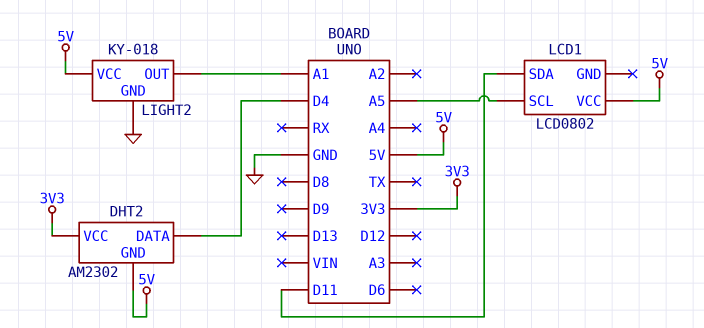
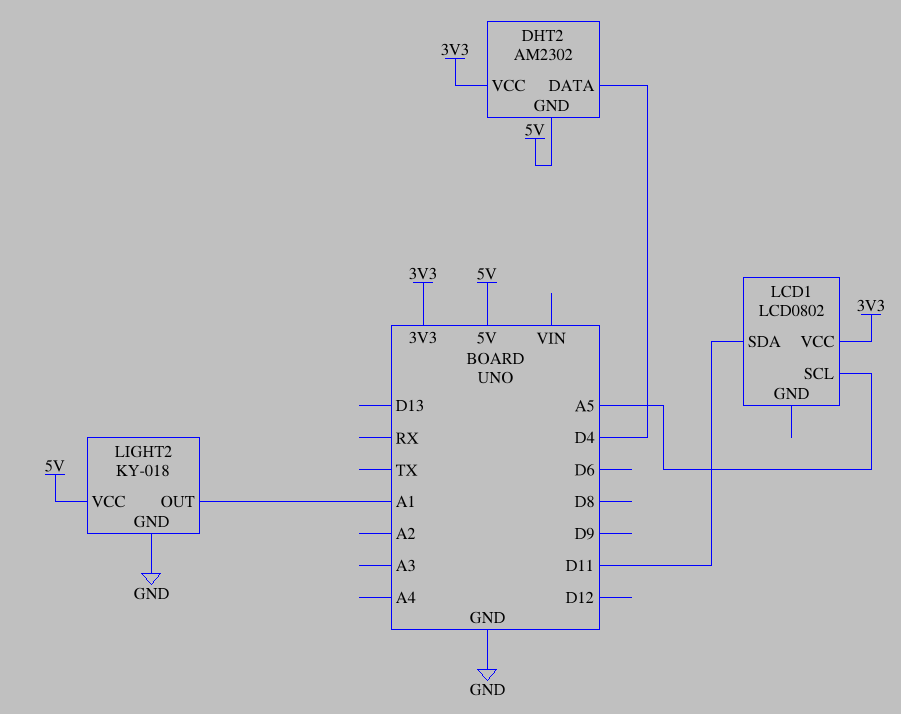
LCD1 pin VCC: 5V -> 3V3

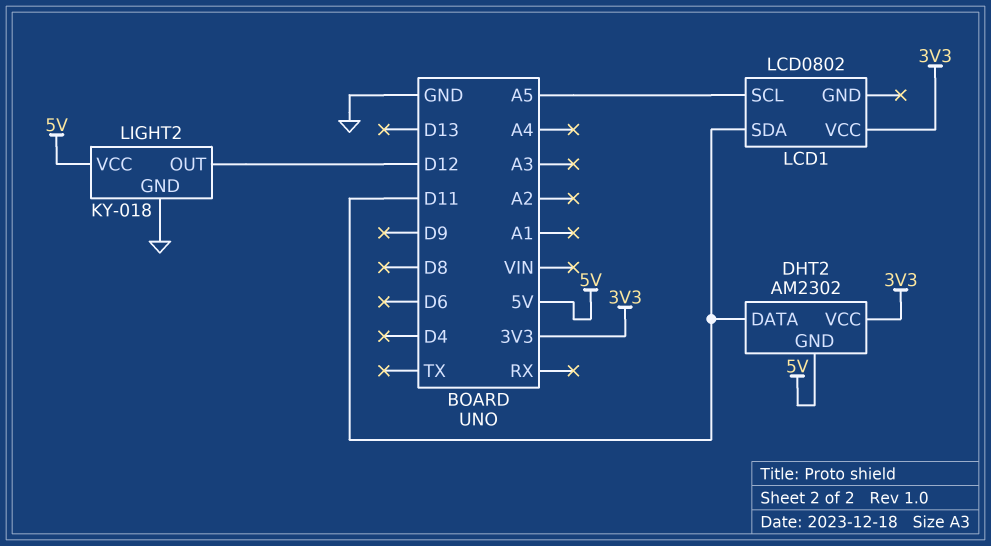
DHT2 pin DATA: D4 -> D11
LIGHT2 pin OUT: A1 -> D12

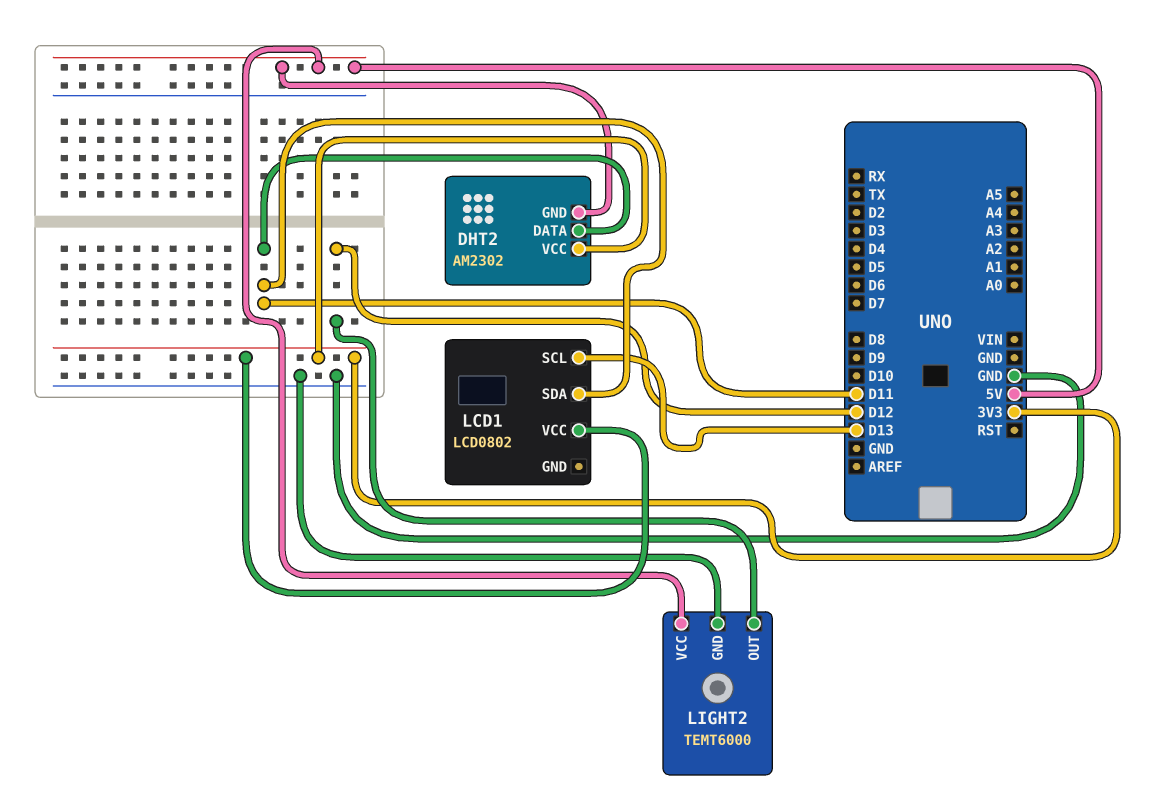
LCD1 pin SCL: A5 -> D13
LIGHT2: KY-018 -> TEMT6000

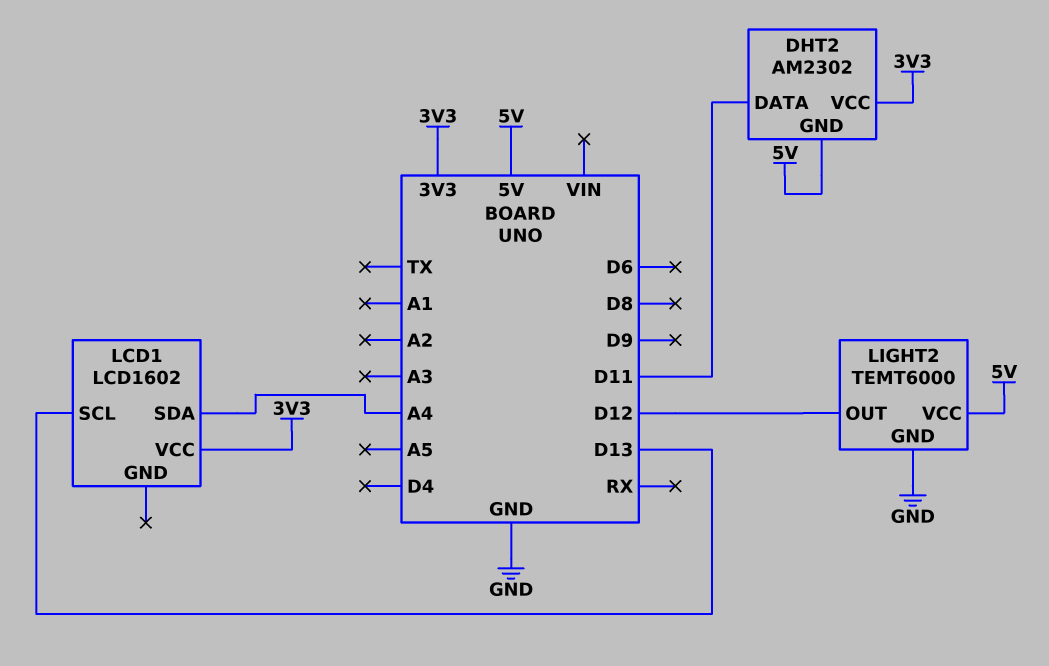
LCD1: LCD0802 -> LCD1602
LCD1 pin SDA: D11 -> A4

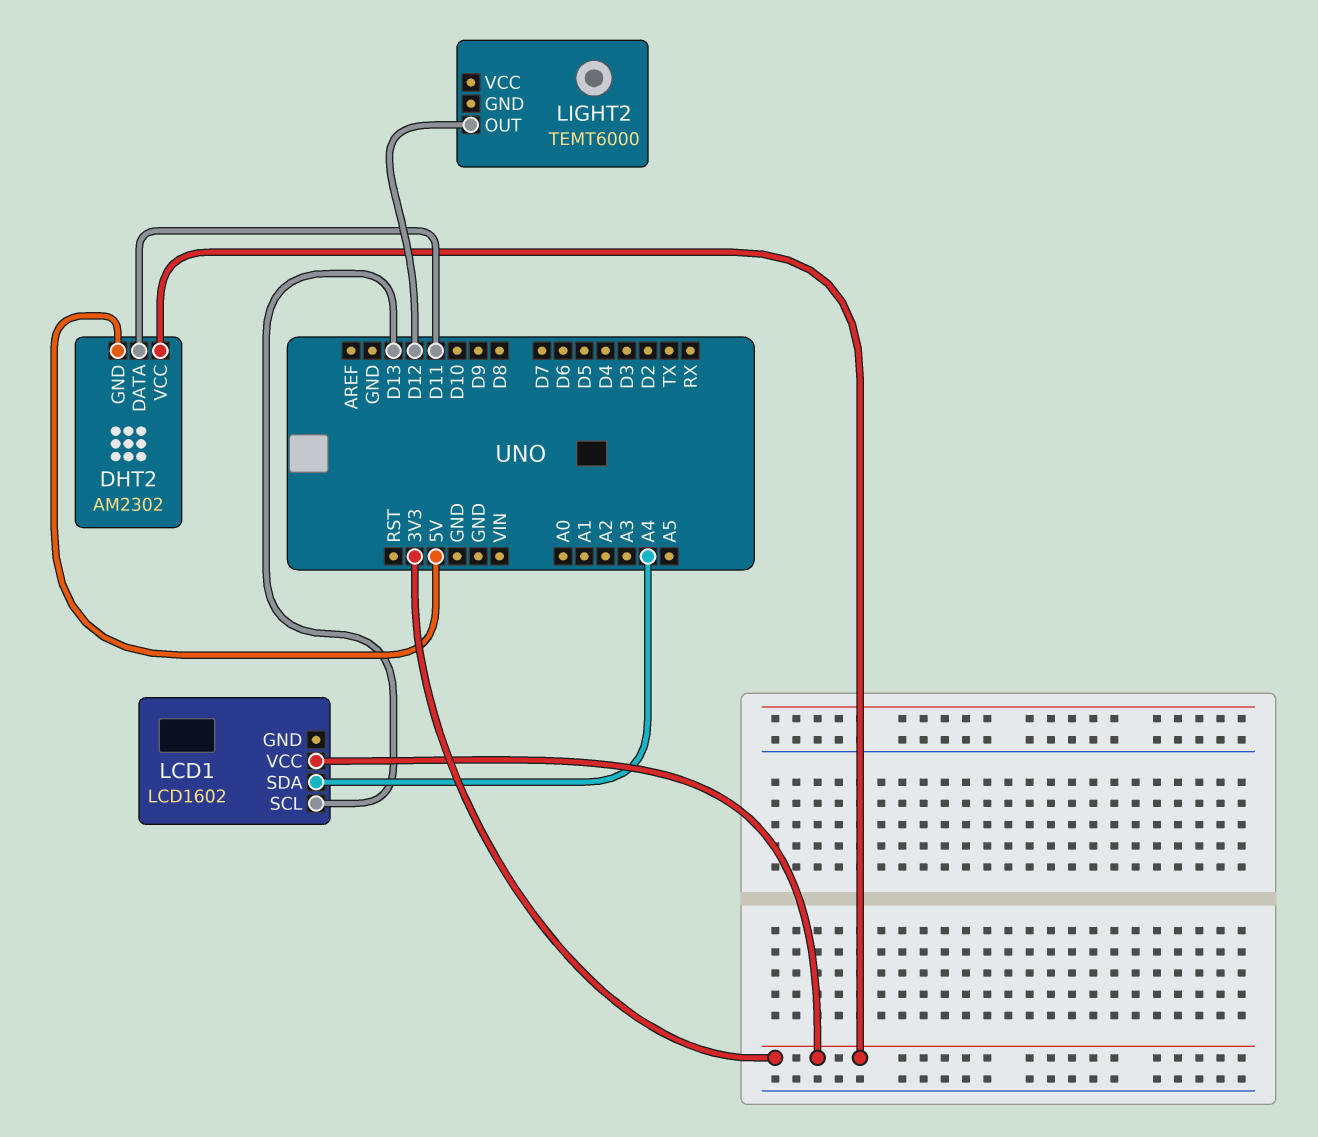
LIGHT2 pin GND: GND -> none
LIGHT2 pin VCC: 5V -> none

